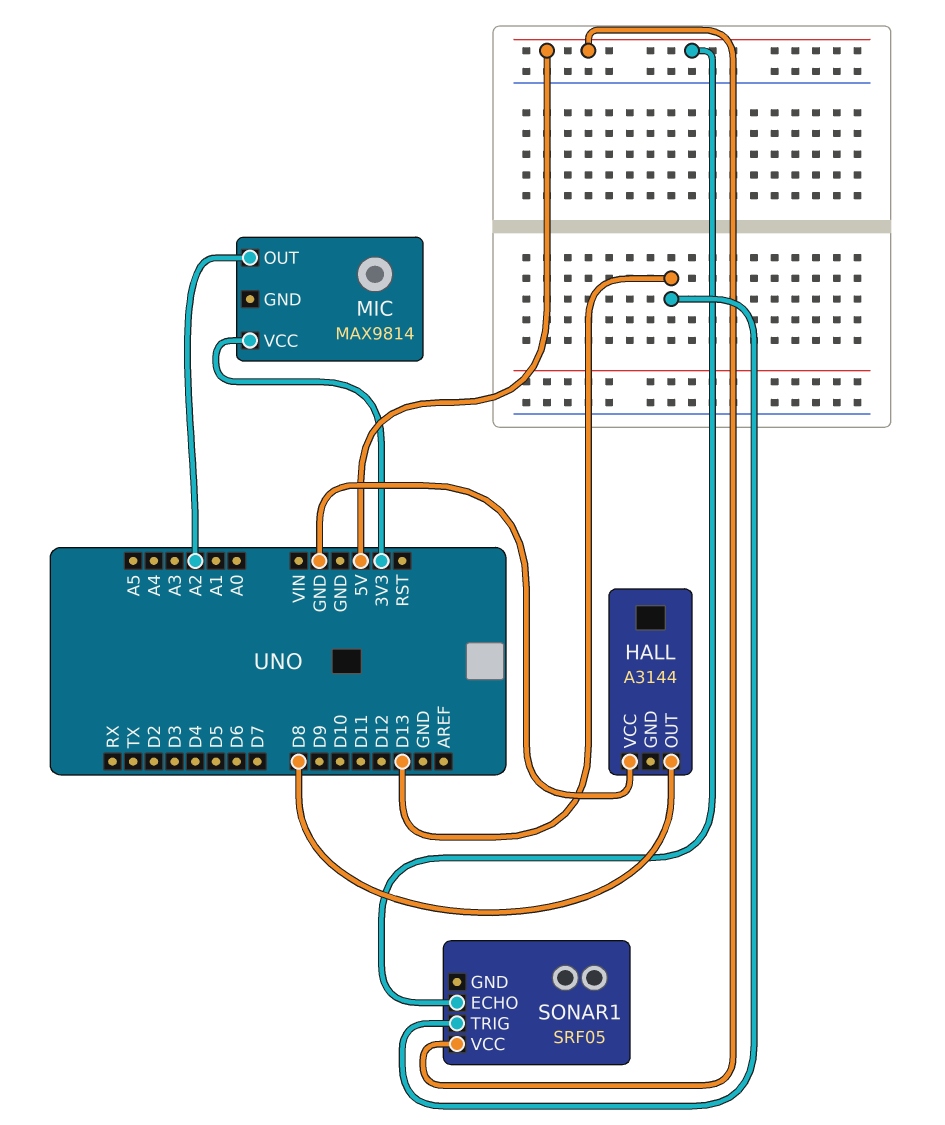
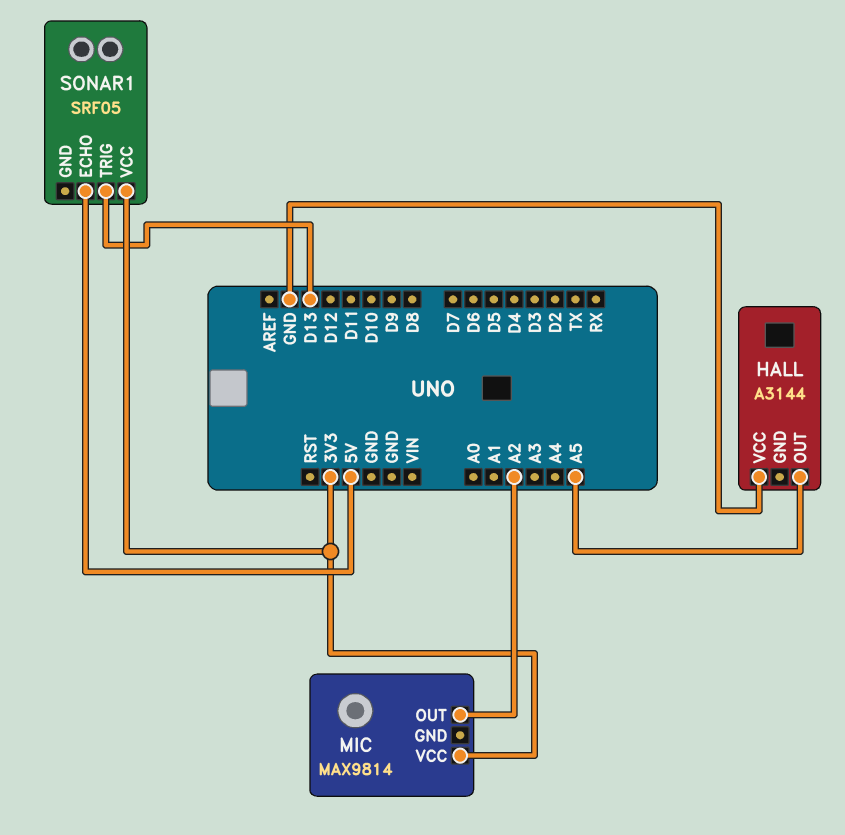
HALL pin OUT: D8 -> A5
SONAR1 pin VCC: 5V -> 3V3

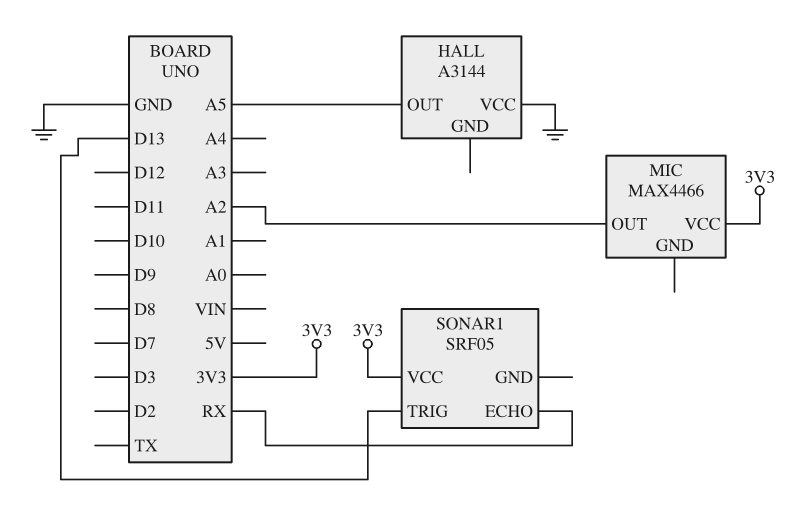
MIC: MAX9814 -> MAX4466
SONAR1 pin ECHO: 5V -> RX

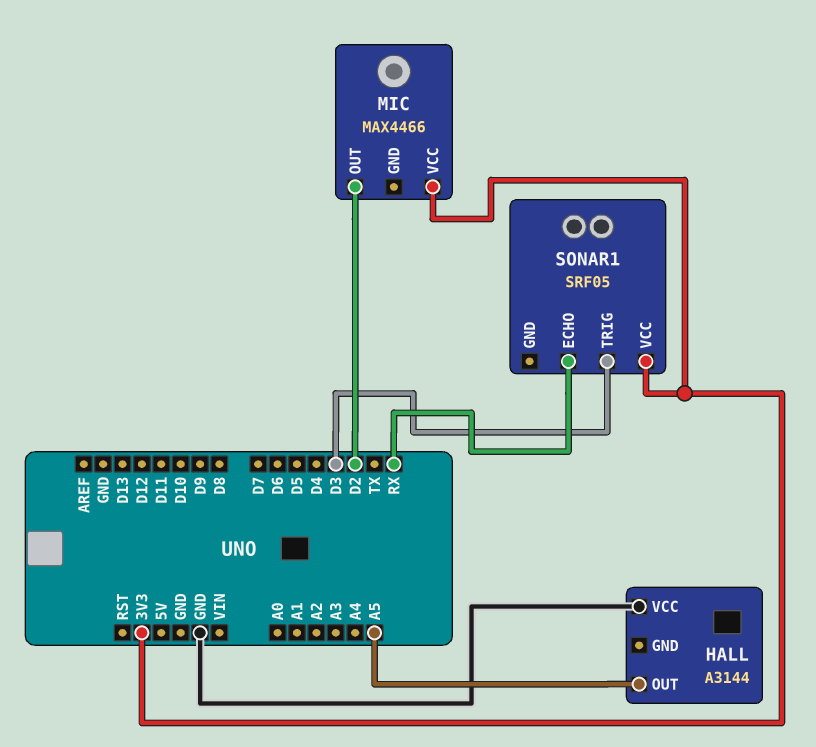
MIC pin OUT: A2 -> D2
SONAR1 pin TRIG: D13 -> D3

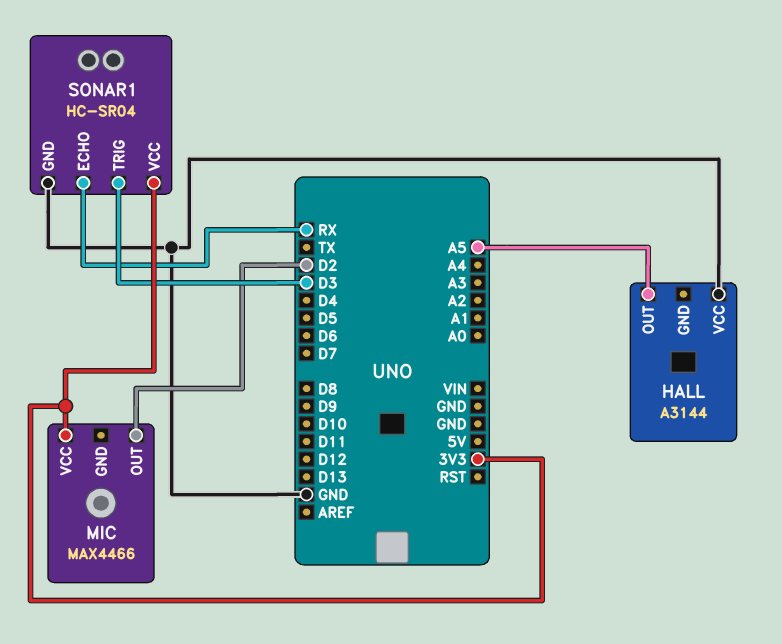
SONAR1: SRF05 -> HC-SR04
SONAR1 pin GND: none -> GND

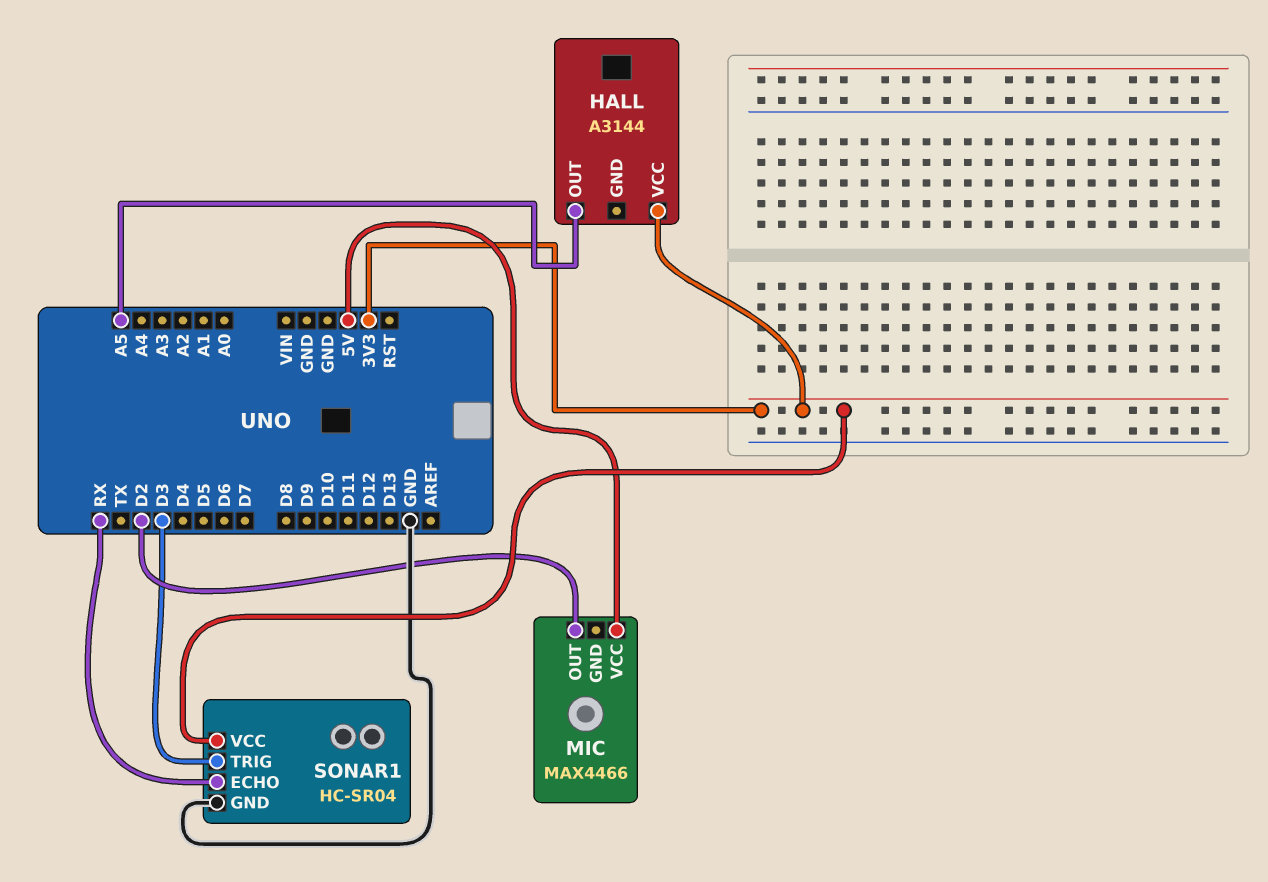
HALL pin VCC: GND -> 3V3
MIC pin VCC: 3V3 -> 5V

